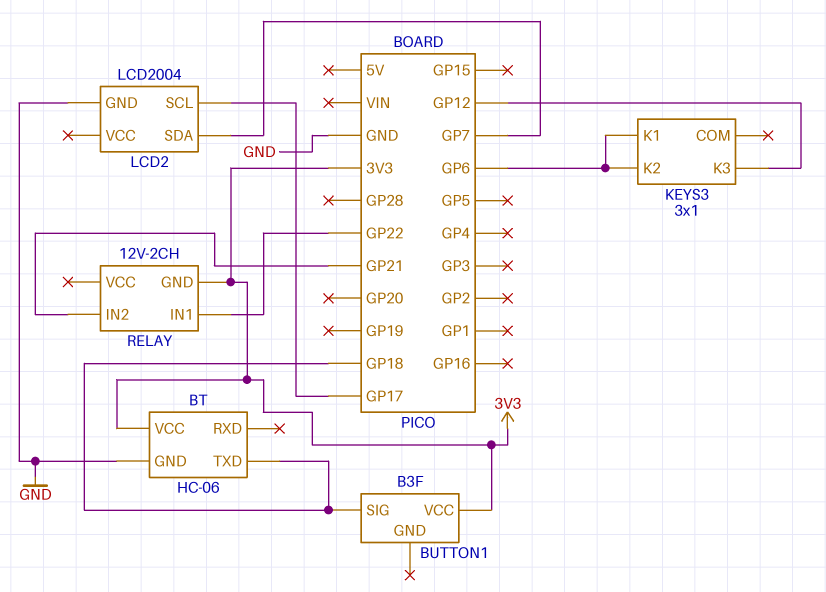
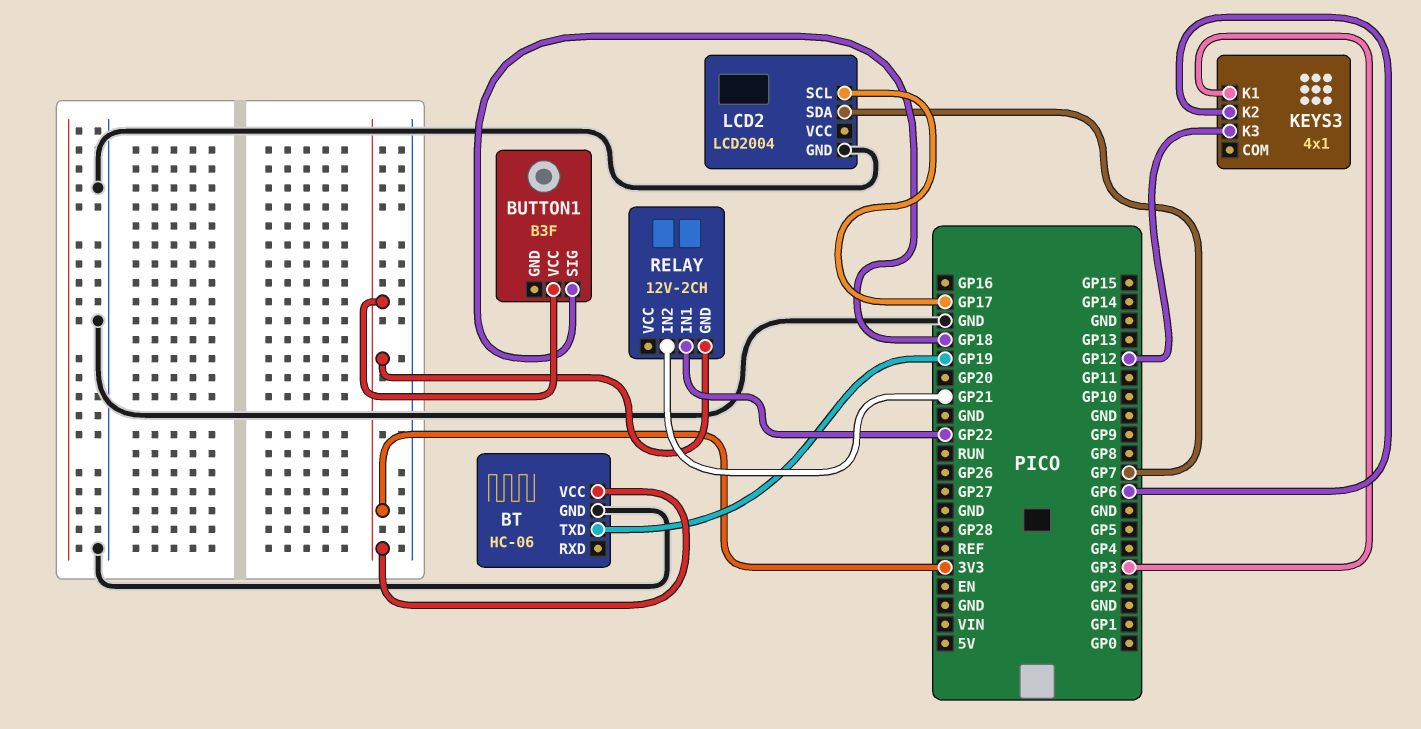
BT pin TXD: GP18 -> GP19
KEYS3: 3x1 -> 4x1
KEYS3 pin K1: GP6 -> GP3

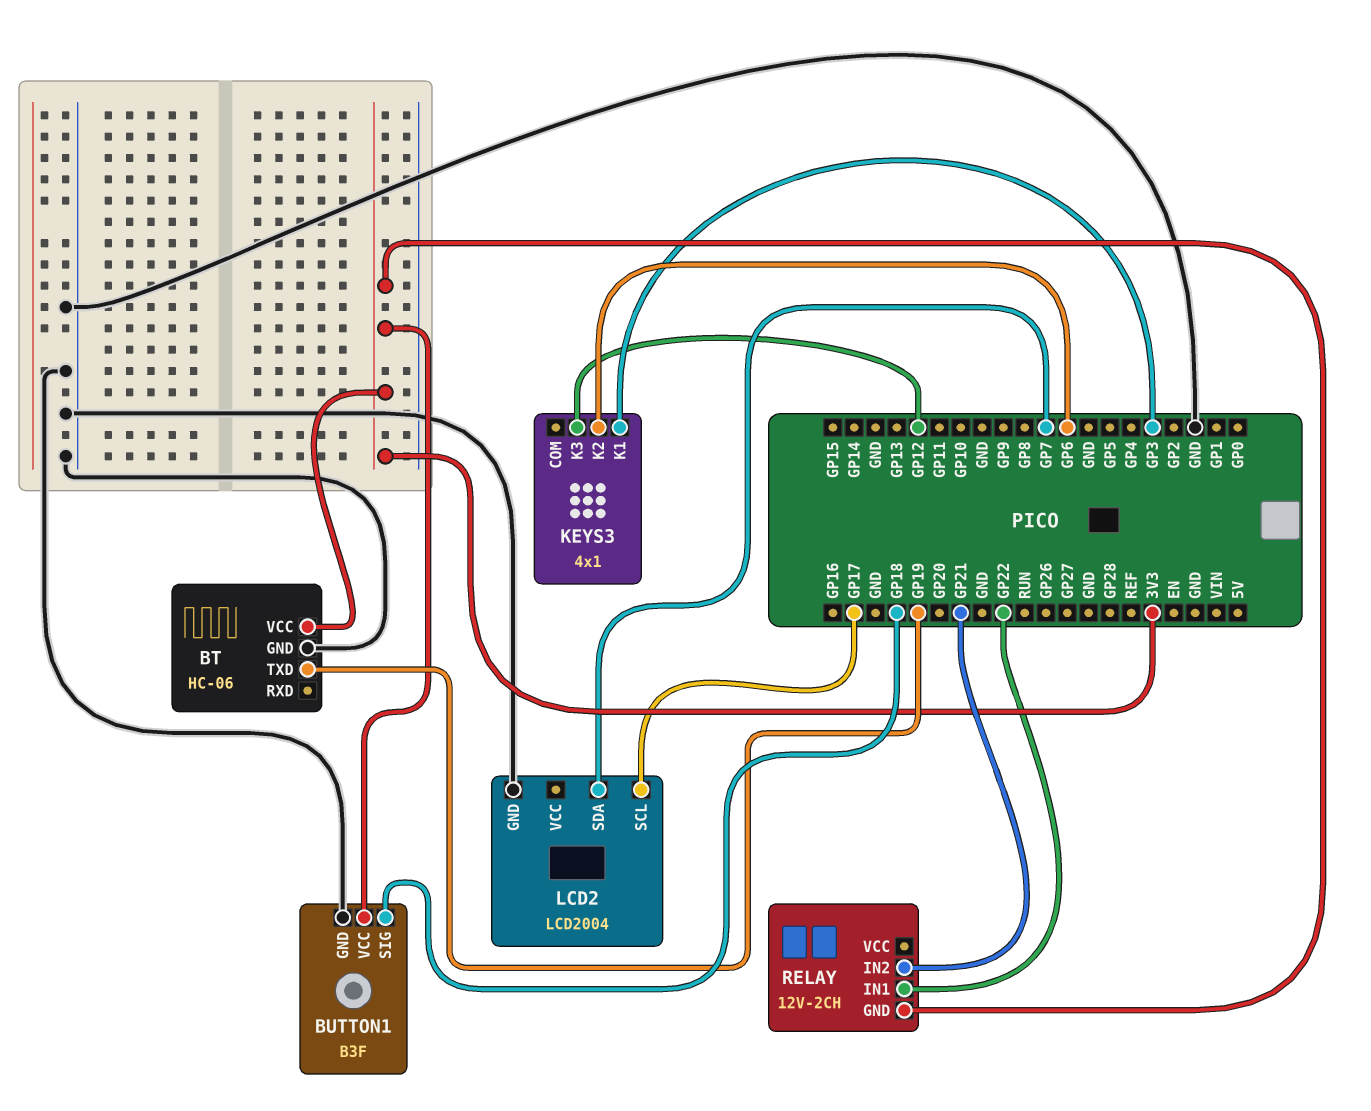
BUTTON1 pin GND: none -> GND

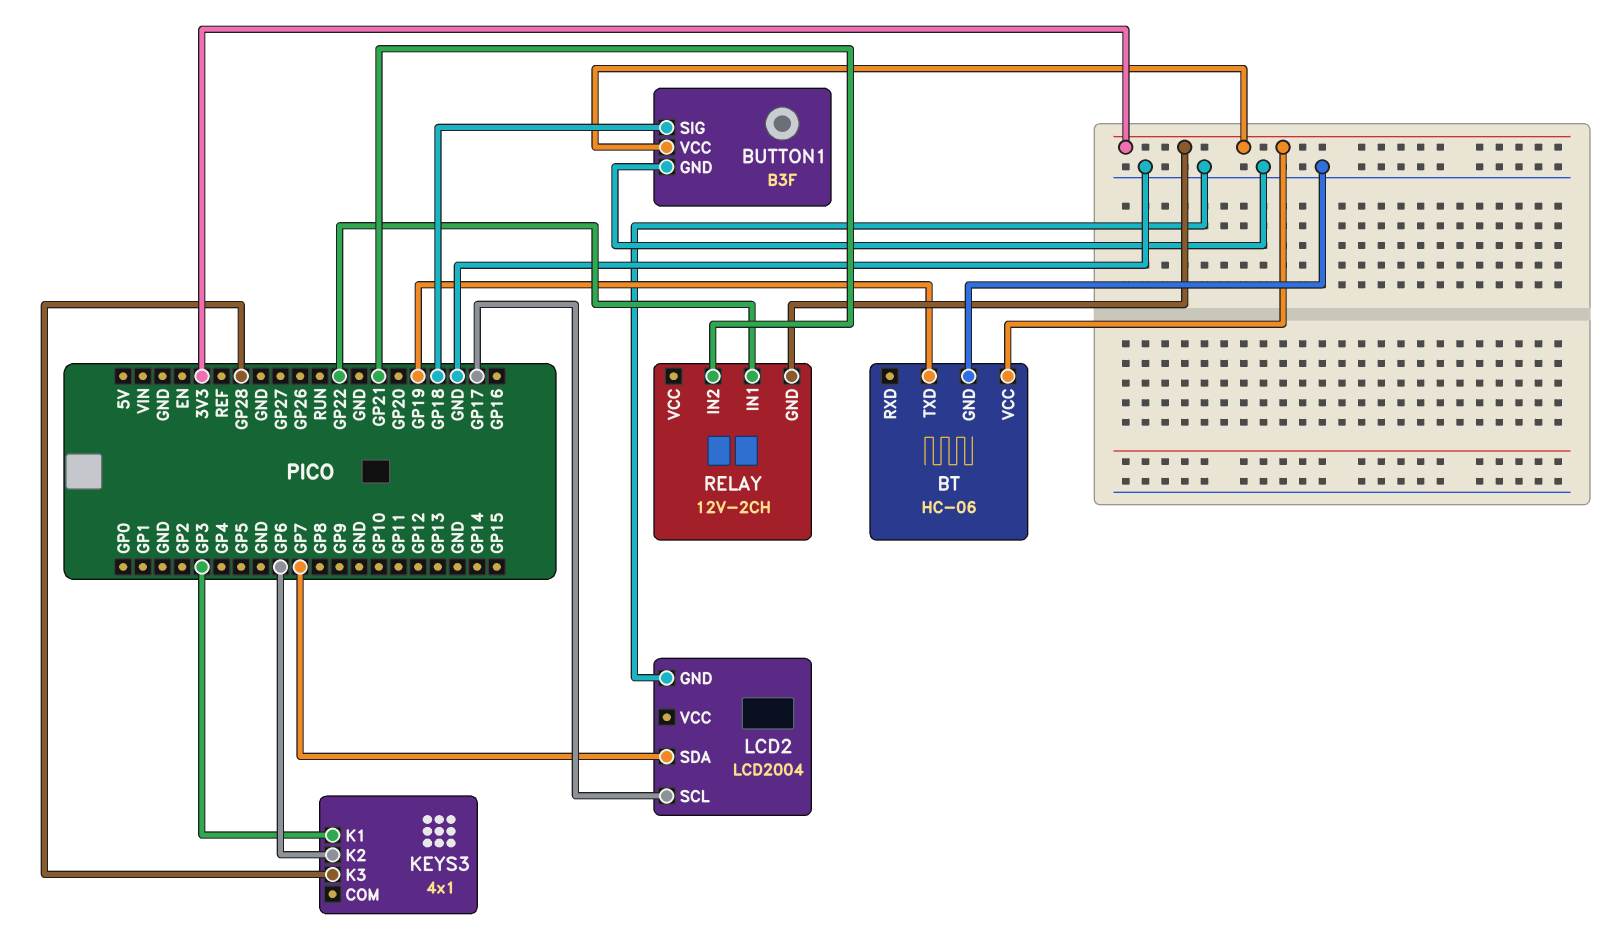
KEYS3 pin K3: GP12 -> GP28

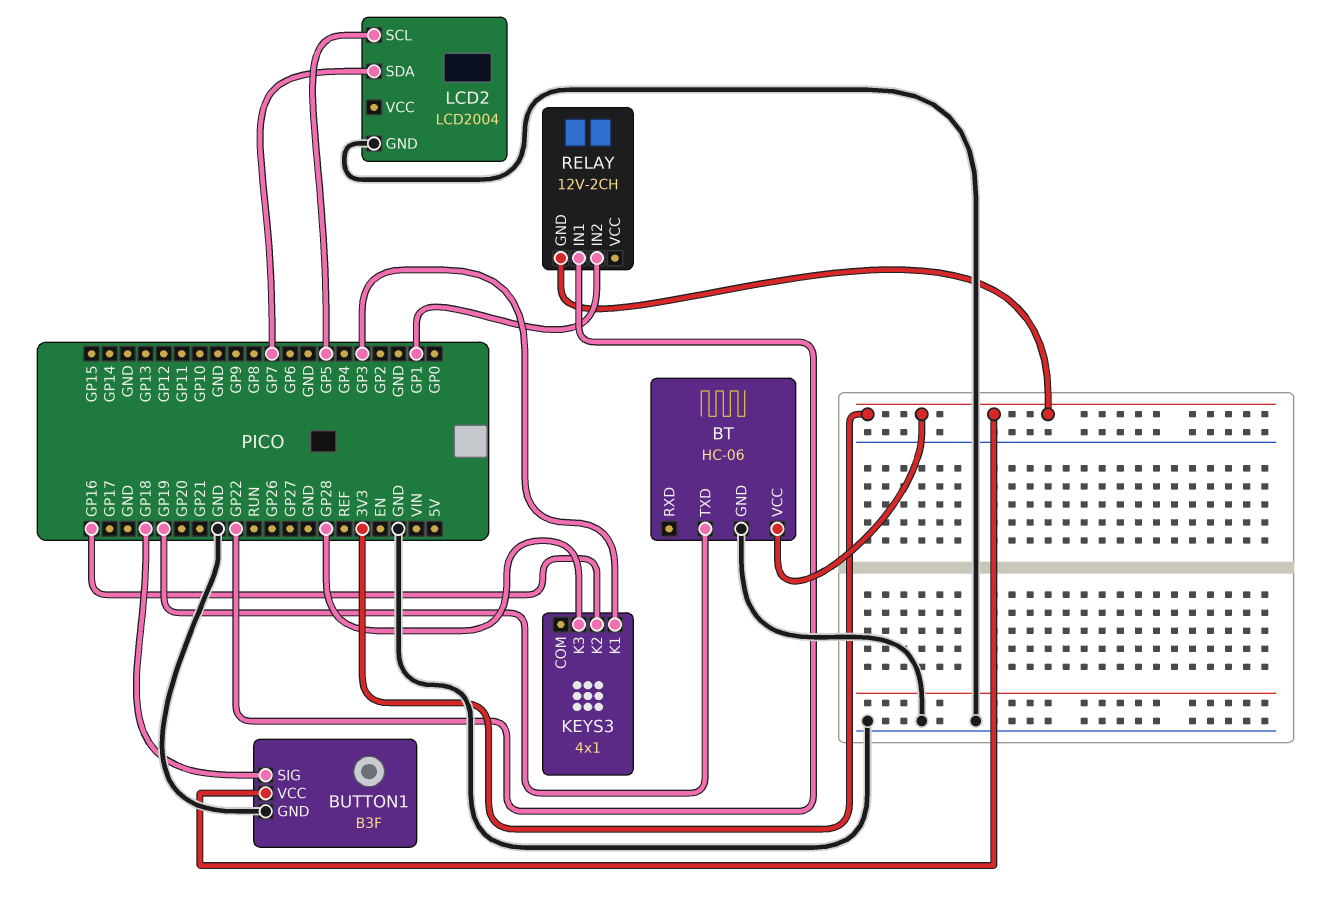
KEYS3 pin K2: GP6 -> GP16
LCD2 pin SCL: GP17 -> GP5
RELAY pin IN2: GP21 -> GP1

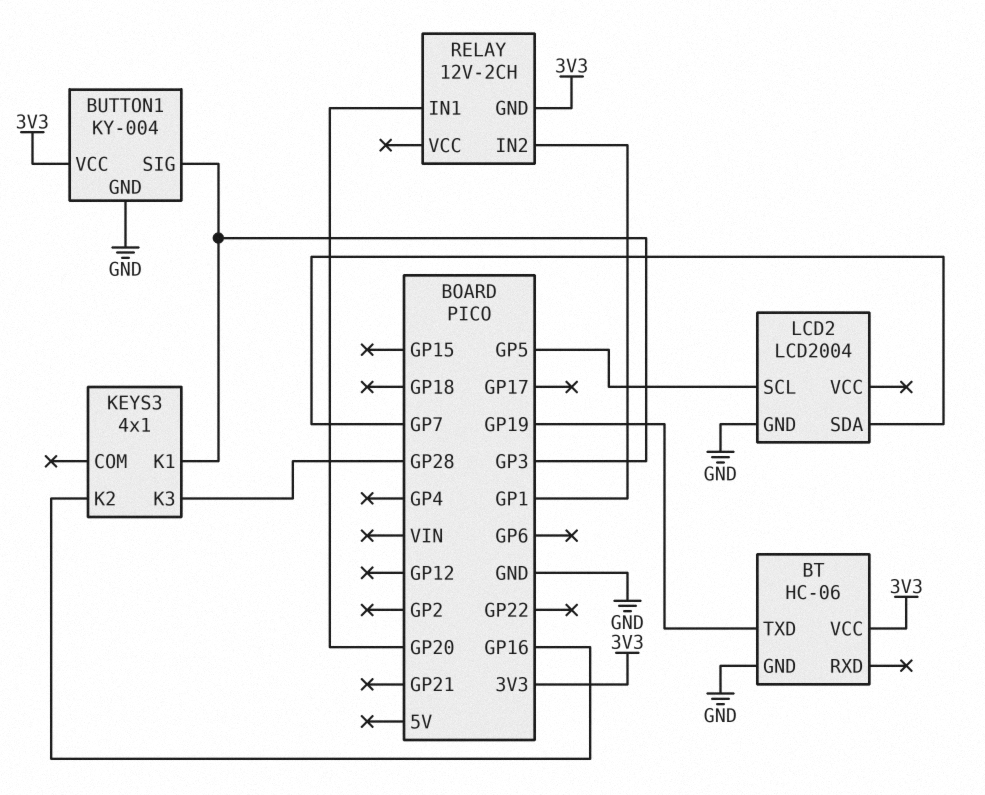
BUTTON1: B3F -> KY-004
BUTTON1 pin SIG: GP18 -> GP3
RELAY pin IN1: GP22 -> GP20

